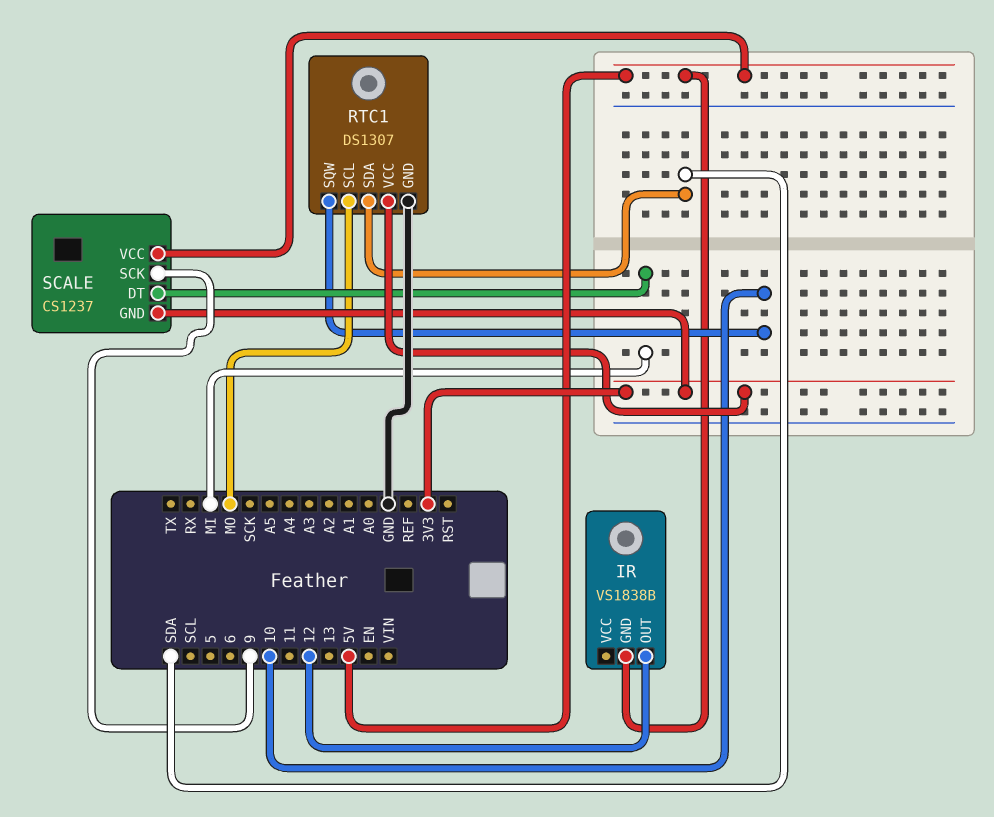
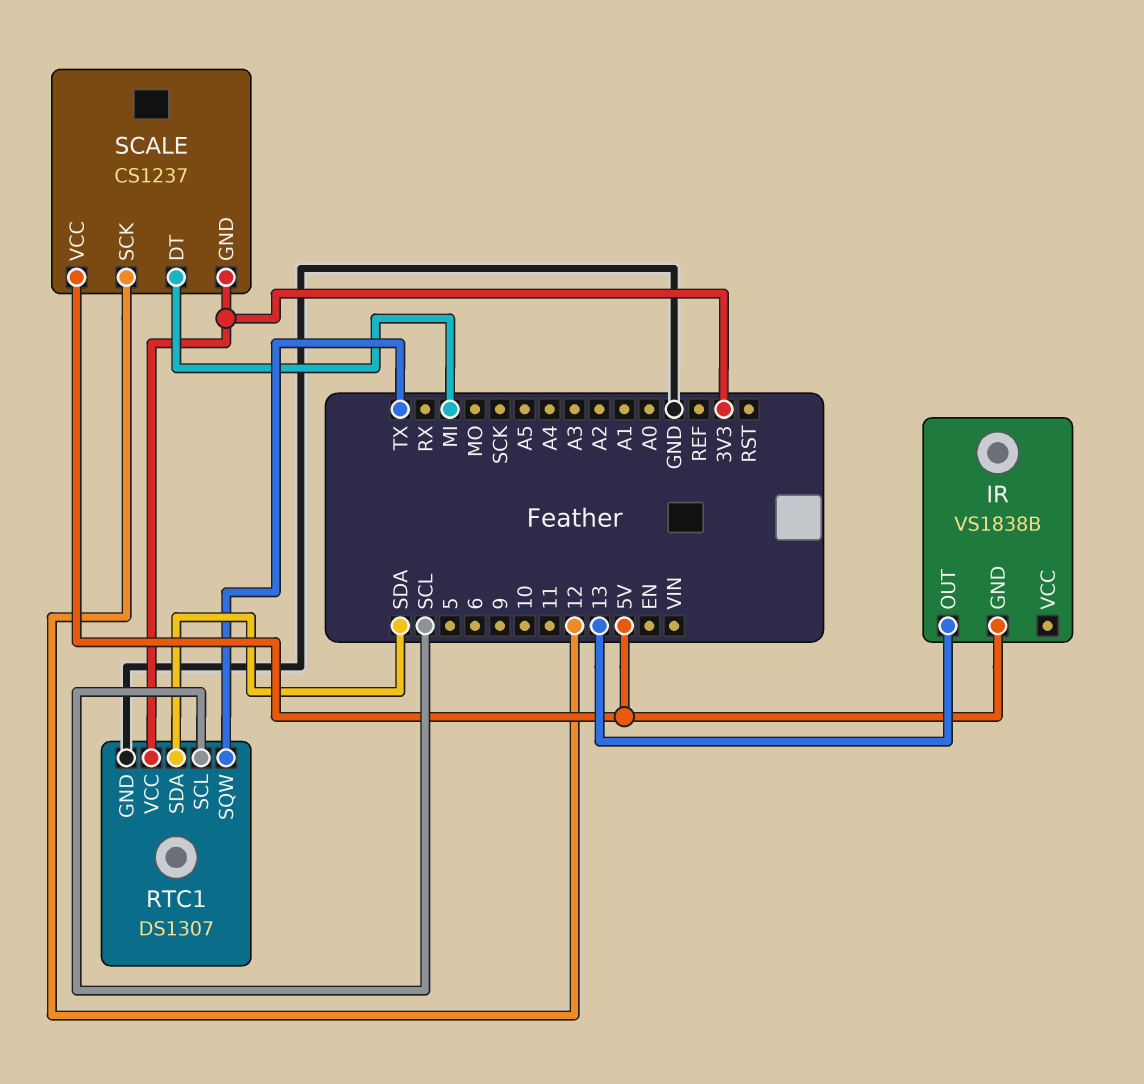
IR pin OUT: 12 -> 13
RTC1 pin SCL: MO -> SCL
RTC1 pin SQW: 10 -> TX
SCALE pin SCK: 9 -> 12

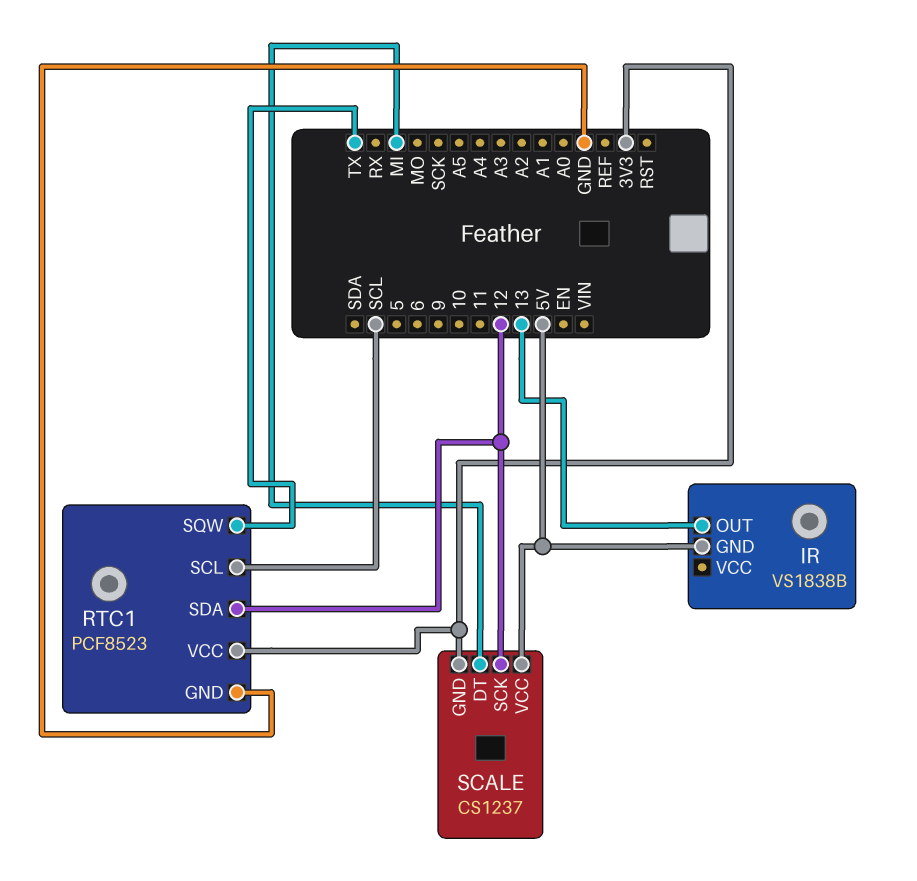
RTC1: DS1307 -> PCF8523
RTC1 pin SDA: SDA -> 12

